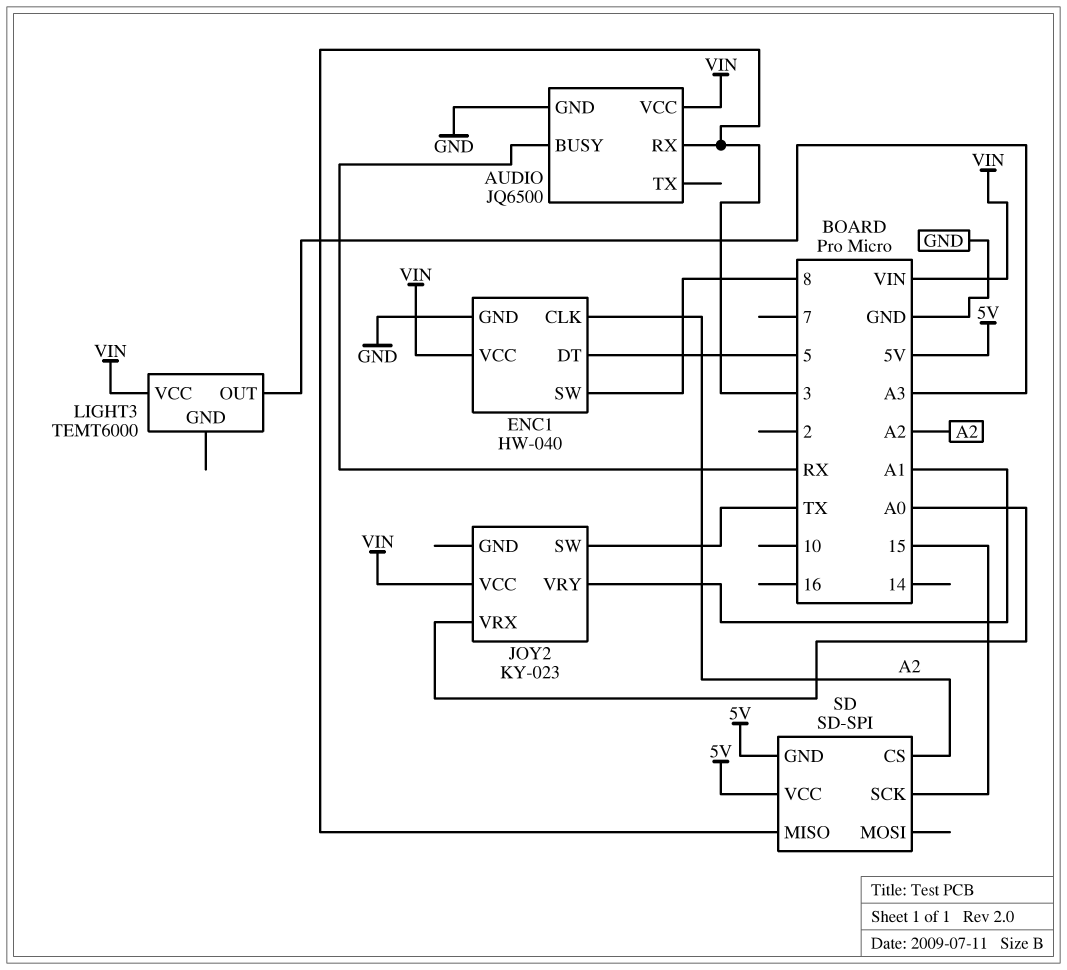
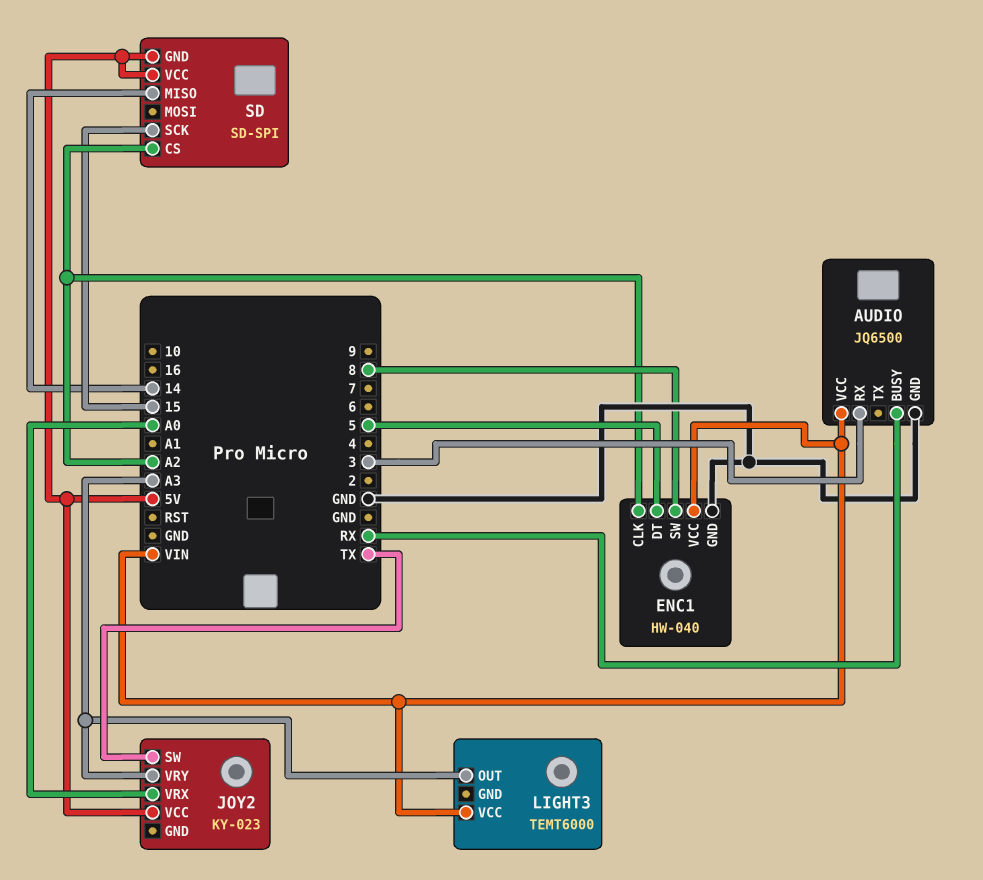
JOY2 pin VCC: VIN -> 5V
JOY2 pin VRY: A1 -> A3
SD pin MISO: 3 -> 14

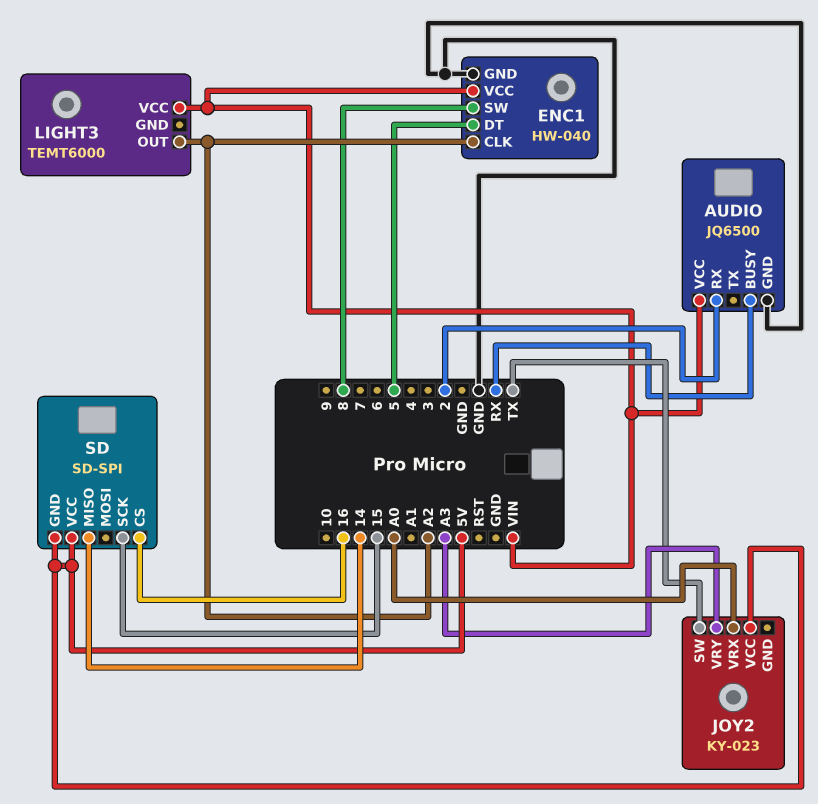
AUDIO pin RX: 3 -> 2
LIGHT3 pin OUT: A3 -> A2
SD pin CS: A2 -> 16

